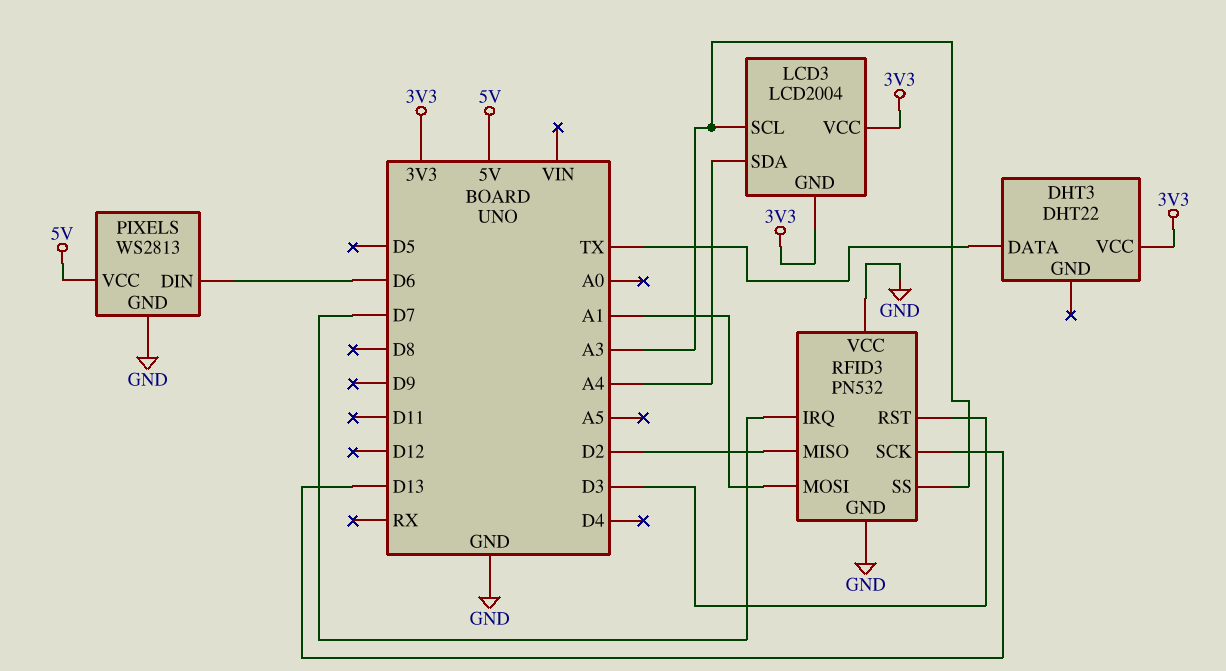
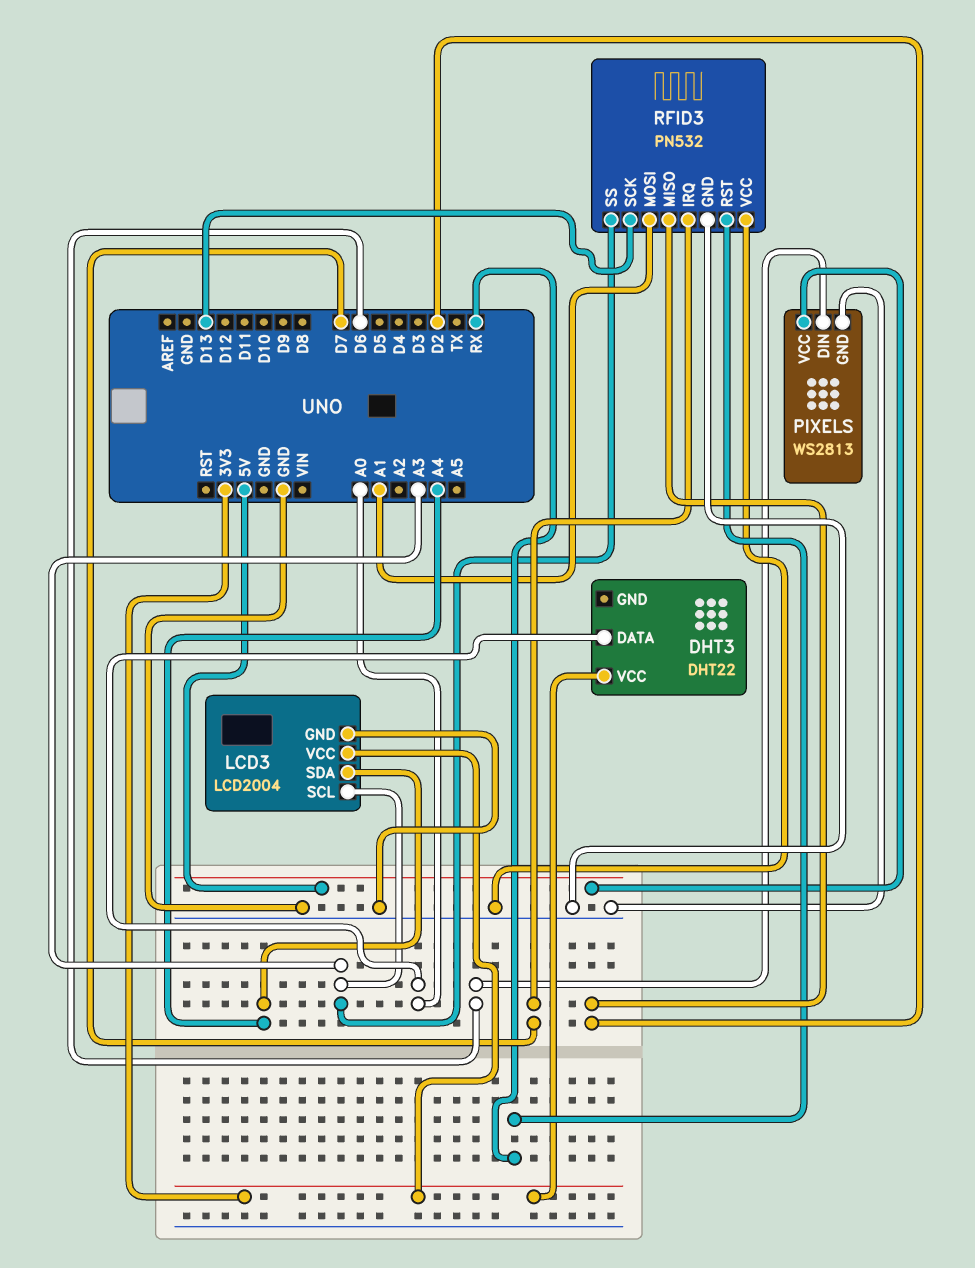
DHT3 pin DATA: TX -> A0
LCD3 pin GND: 3V3 -> GND
RFID3 pin RST: D3 -> RX

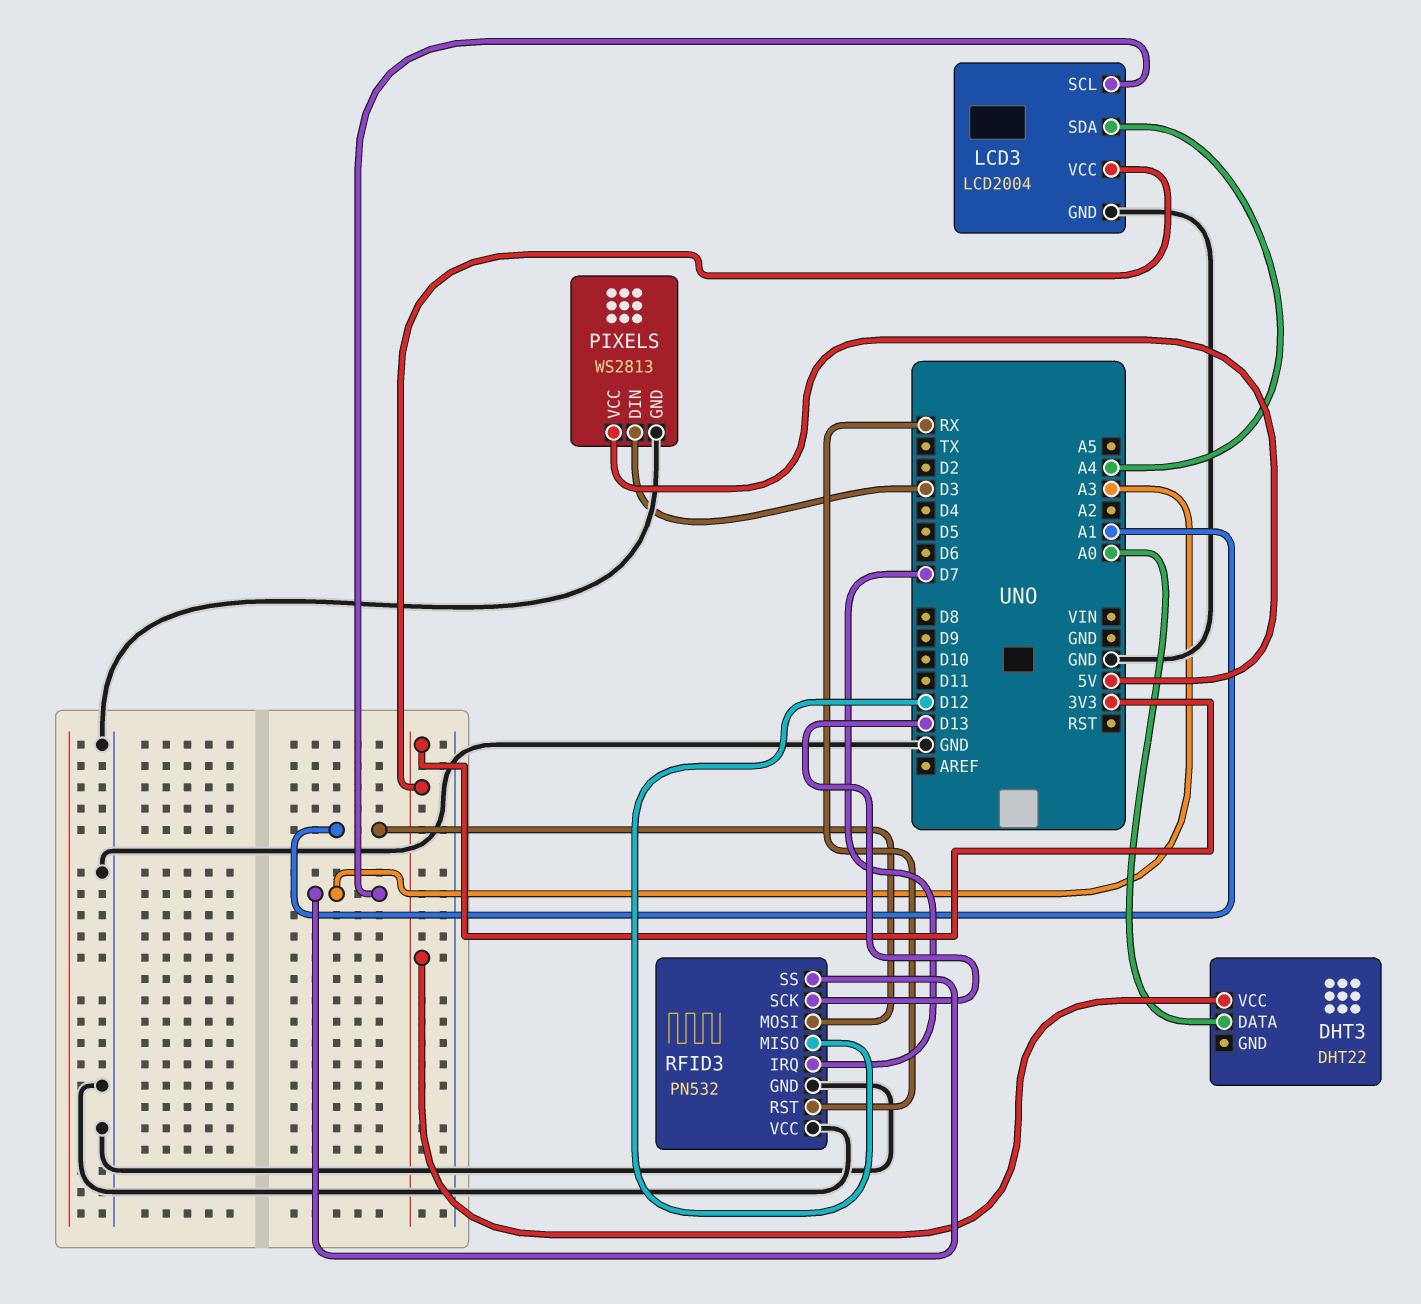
PIXELS pin DIN: D6 -> D3
RFID3 pin MISO: D2 -> D12

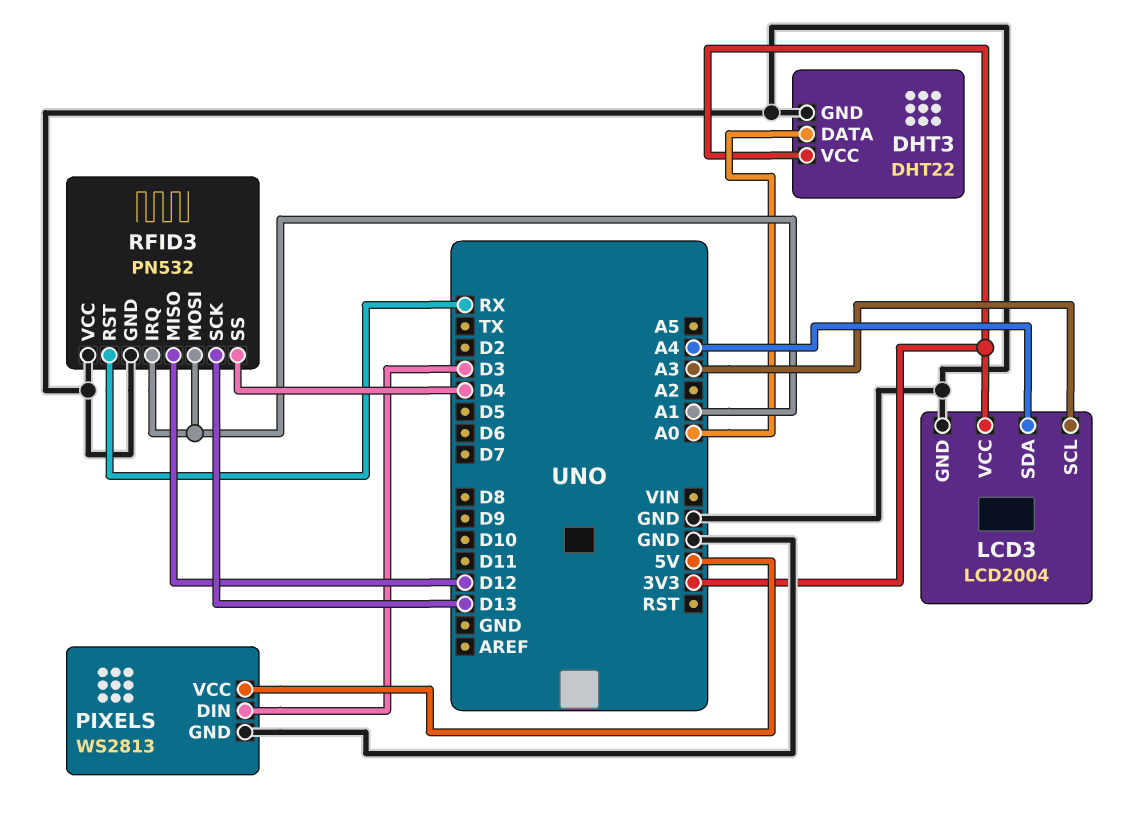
DHT3 pin GND: none -> GND
RFID3 pin IRQ: D7 -> A1
RFID3 pin SS: A3 -> D4

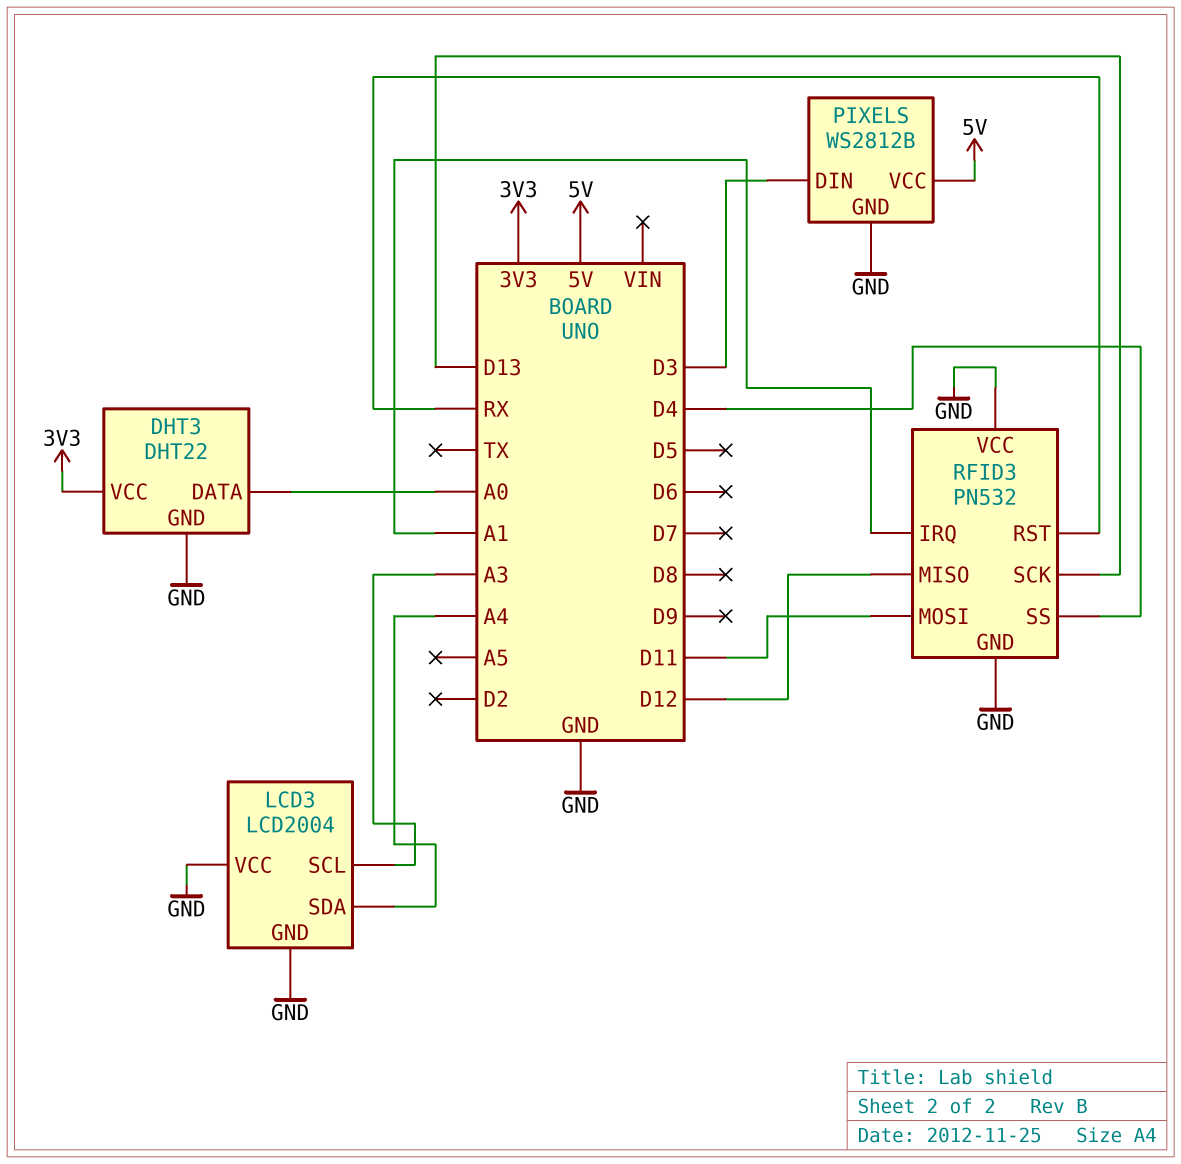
LCD3 pin VCC: 3V3 -> GND
PIXELS: WS2813 -> WS2812B
RFID3 pin MOSI: A1 -> D11

